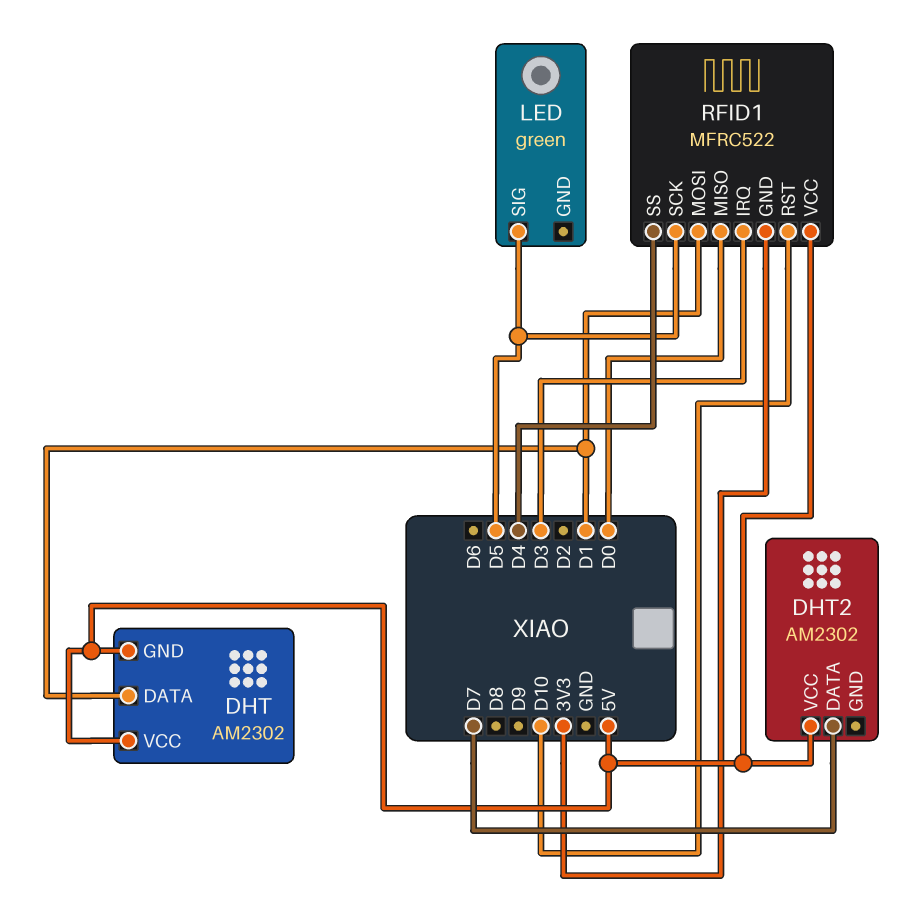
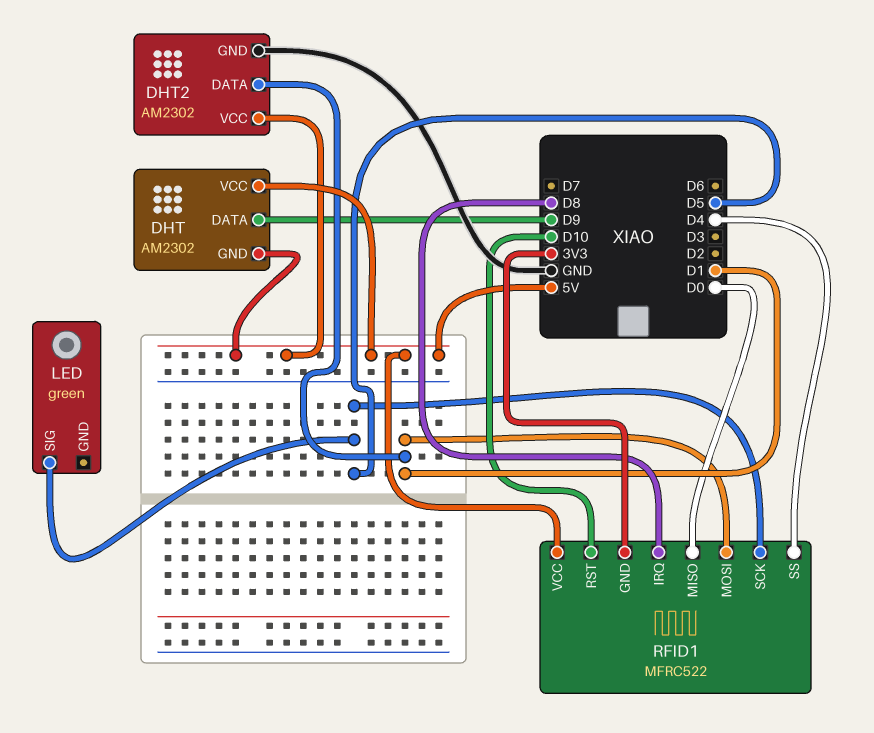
DHT pin DATA: D1 -> D9
DHT2 pin DATA: D7 -> D1
DHT2 pin GND: none -> GND
RFID1 pin IRQ: D3 -> D8

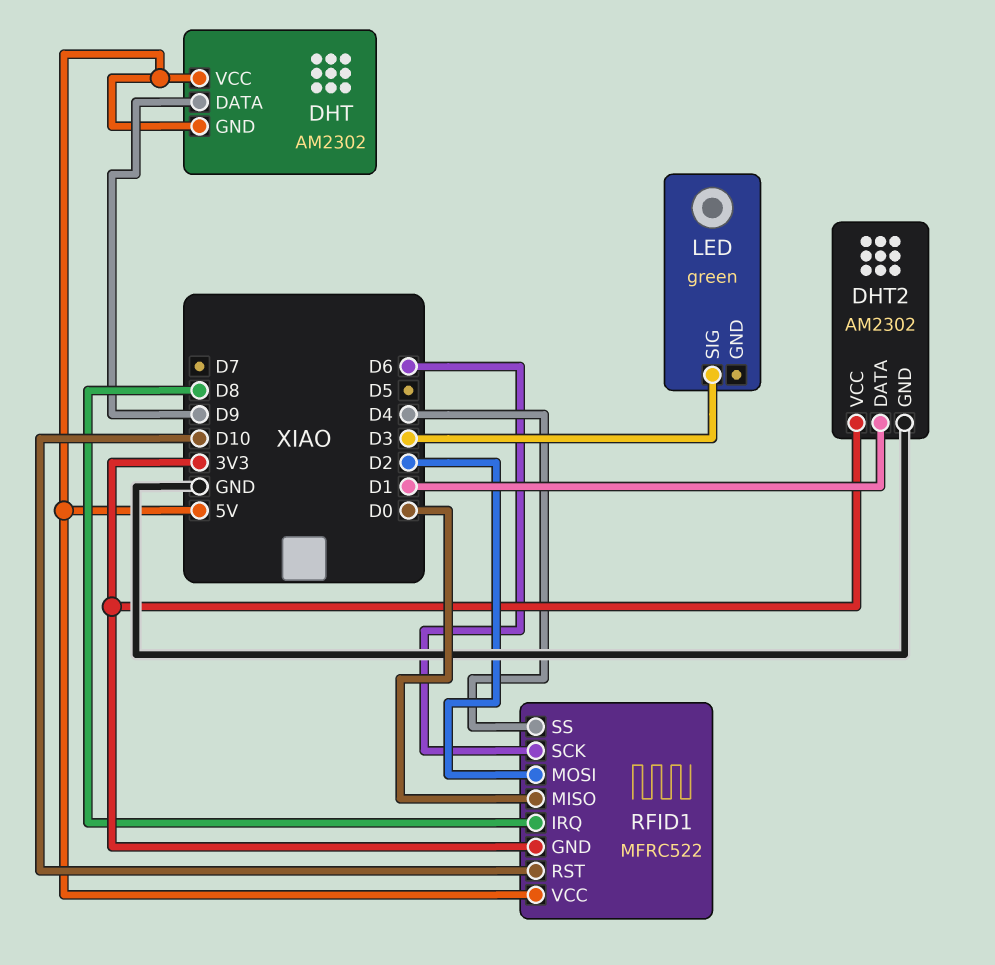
DHT2 pin VCC: 5V -> 3V3
LED pin SIG: D5 -> D3
RFID1 pin MOSI: D1 -> D2
RFID1 pin SCK: D5 -> D6

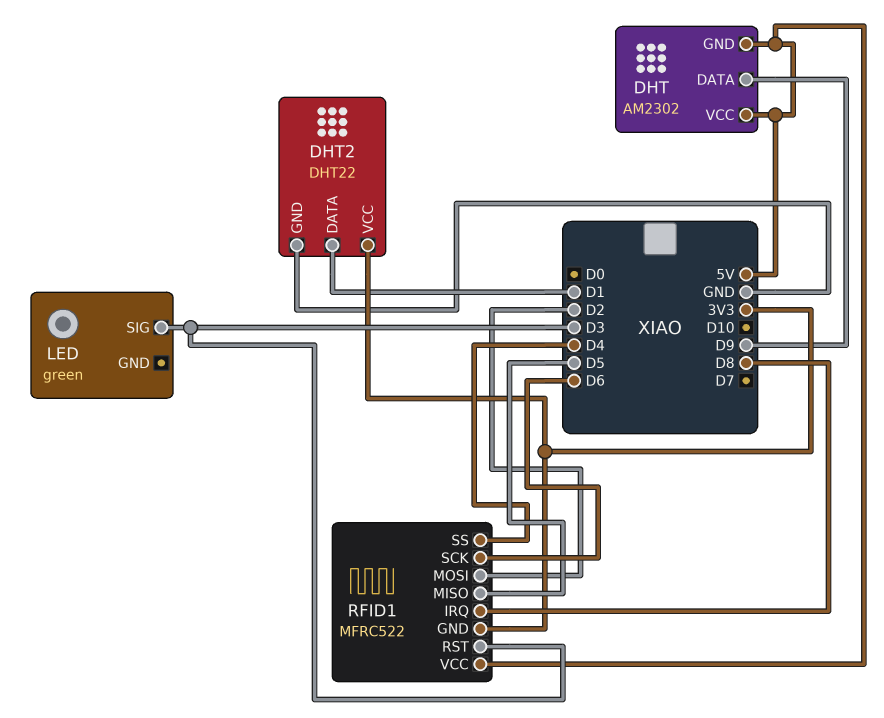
DHT2: AM2302 -> DHT22
RFID1 pin MISO: D0 -> D5
RFID1 pin RST: D10 -> D3

